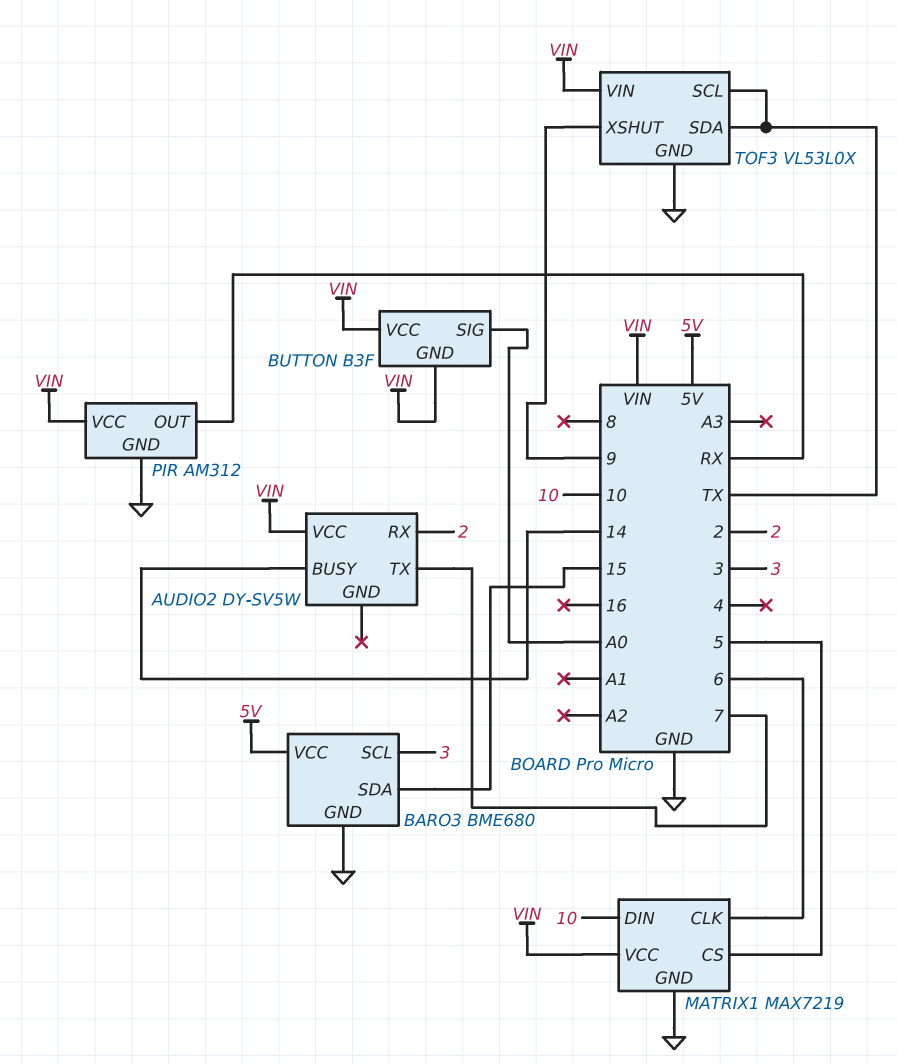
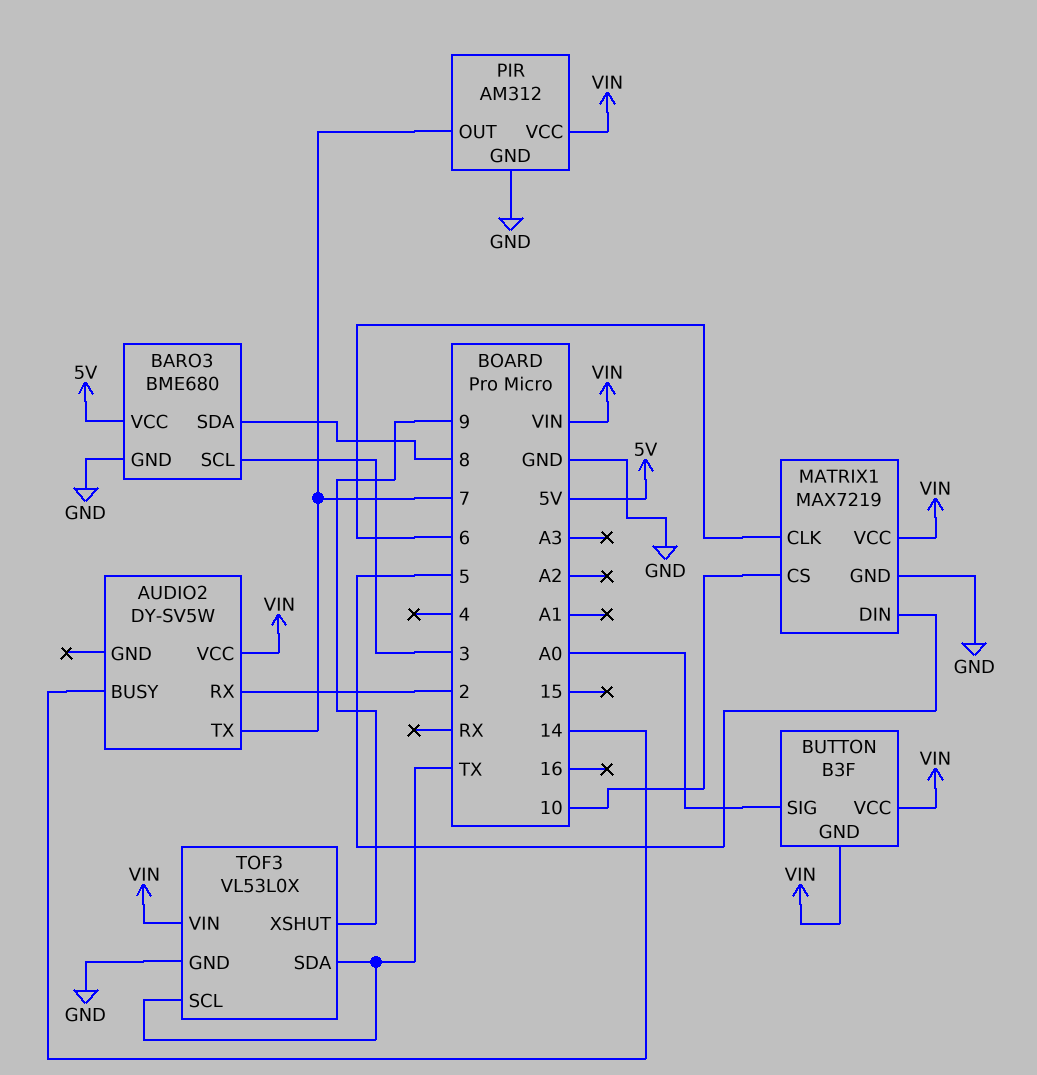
BARO3 pin SDA: 15 -> 8
MATRIX1 pin CS: 5 -> 10
MATRIX1 pin DIN: 10 -> 5
PIR pin OUT: RX -> 7

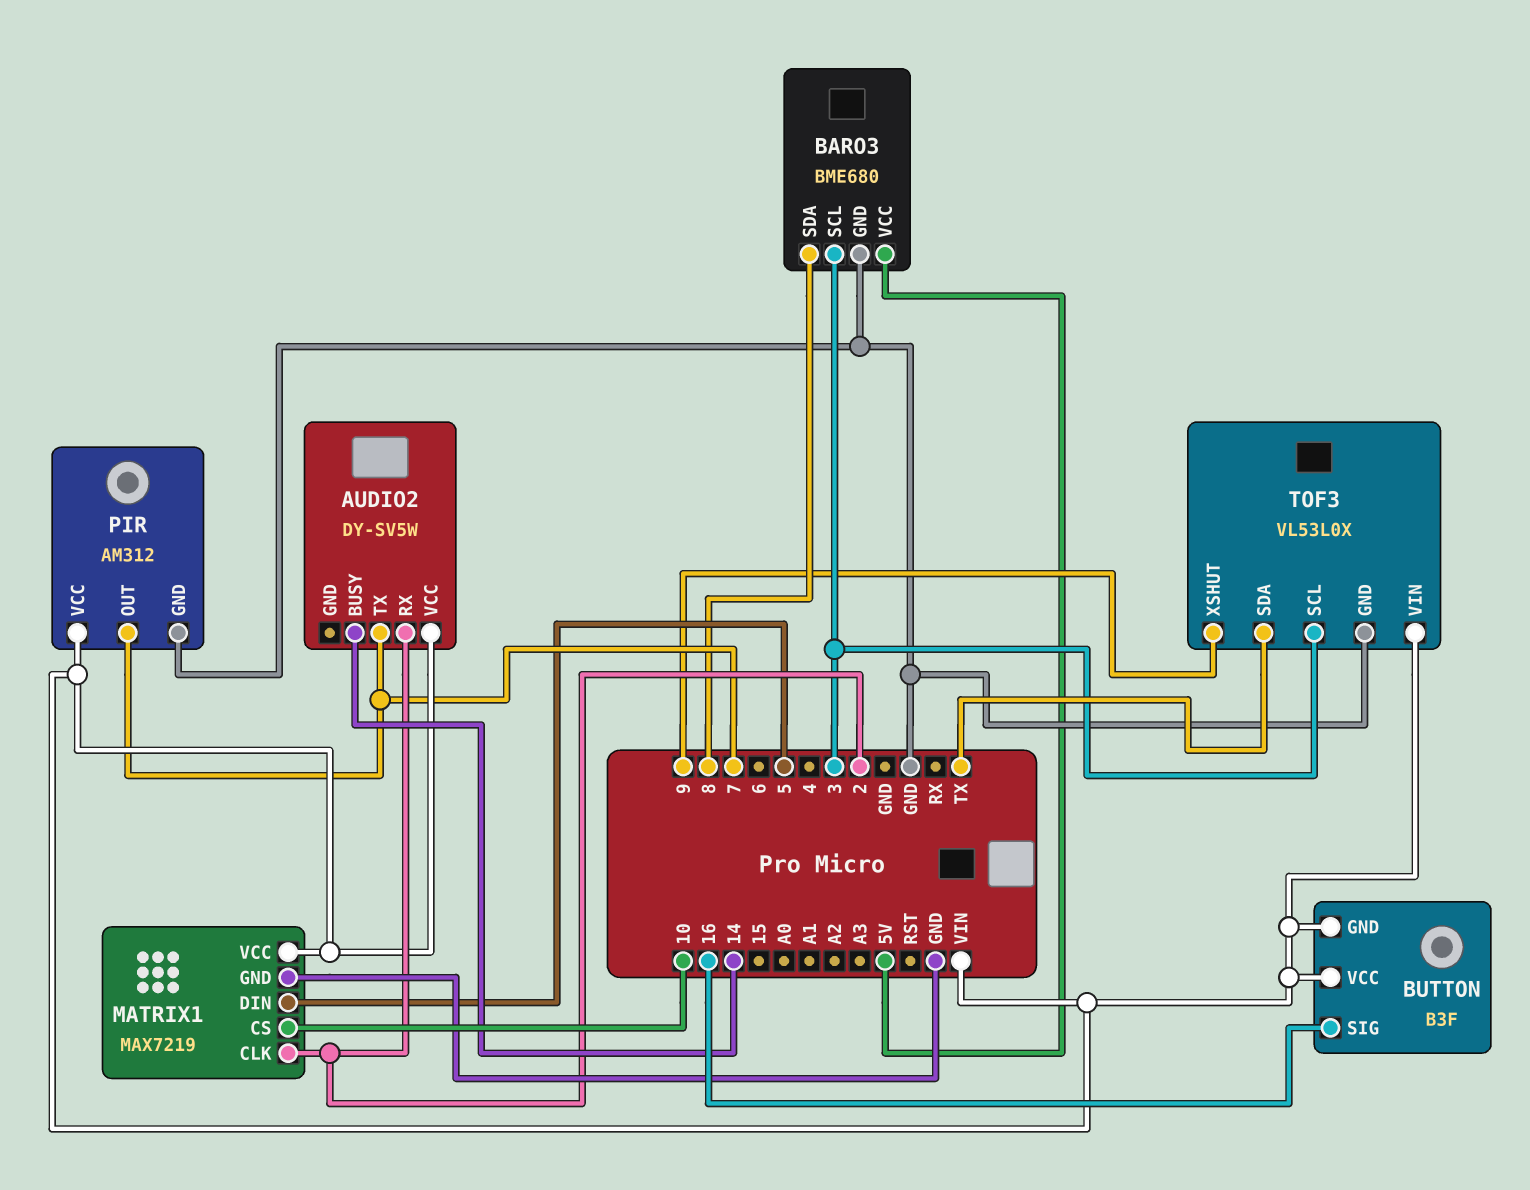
BUTTON pin SIG: A0 -> 16
MATRIX1 pin CLK: 6 -> 2
TOF3 pin SCL: TX -> 3

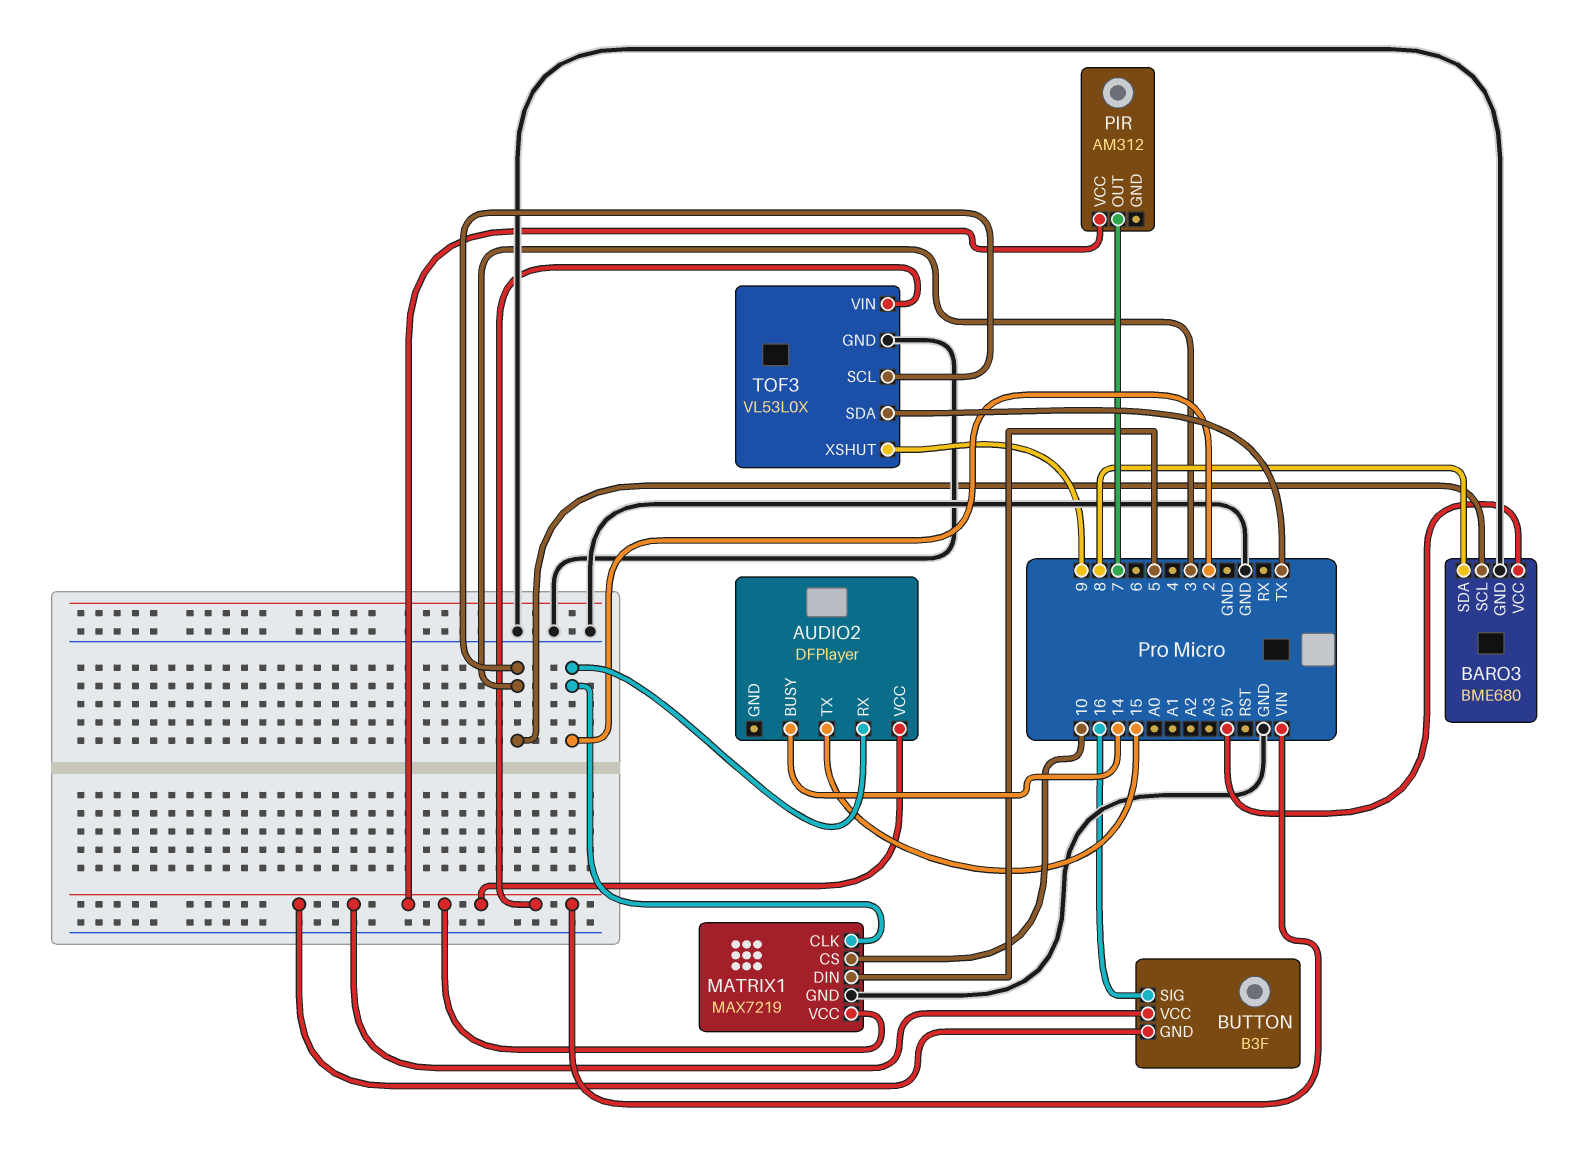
AUDIO2: DY-SV5W -> DFPlayer
AUDIO2 pin TX: 7 -> 15
PIR pin GND: GND -> none

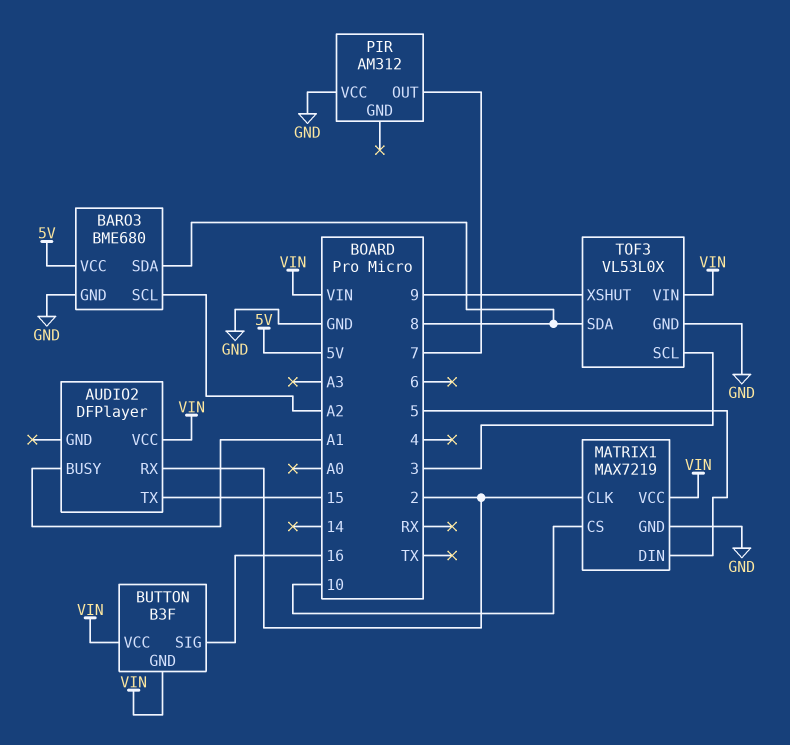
AUDIO2 pin BUSY: 14 -> A1
BARO3 pin SCL: 3 -> A2
PIR pin VCC: VIN -> GND
TOF3 pin SDA: TX -> 8

